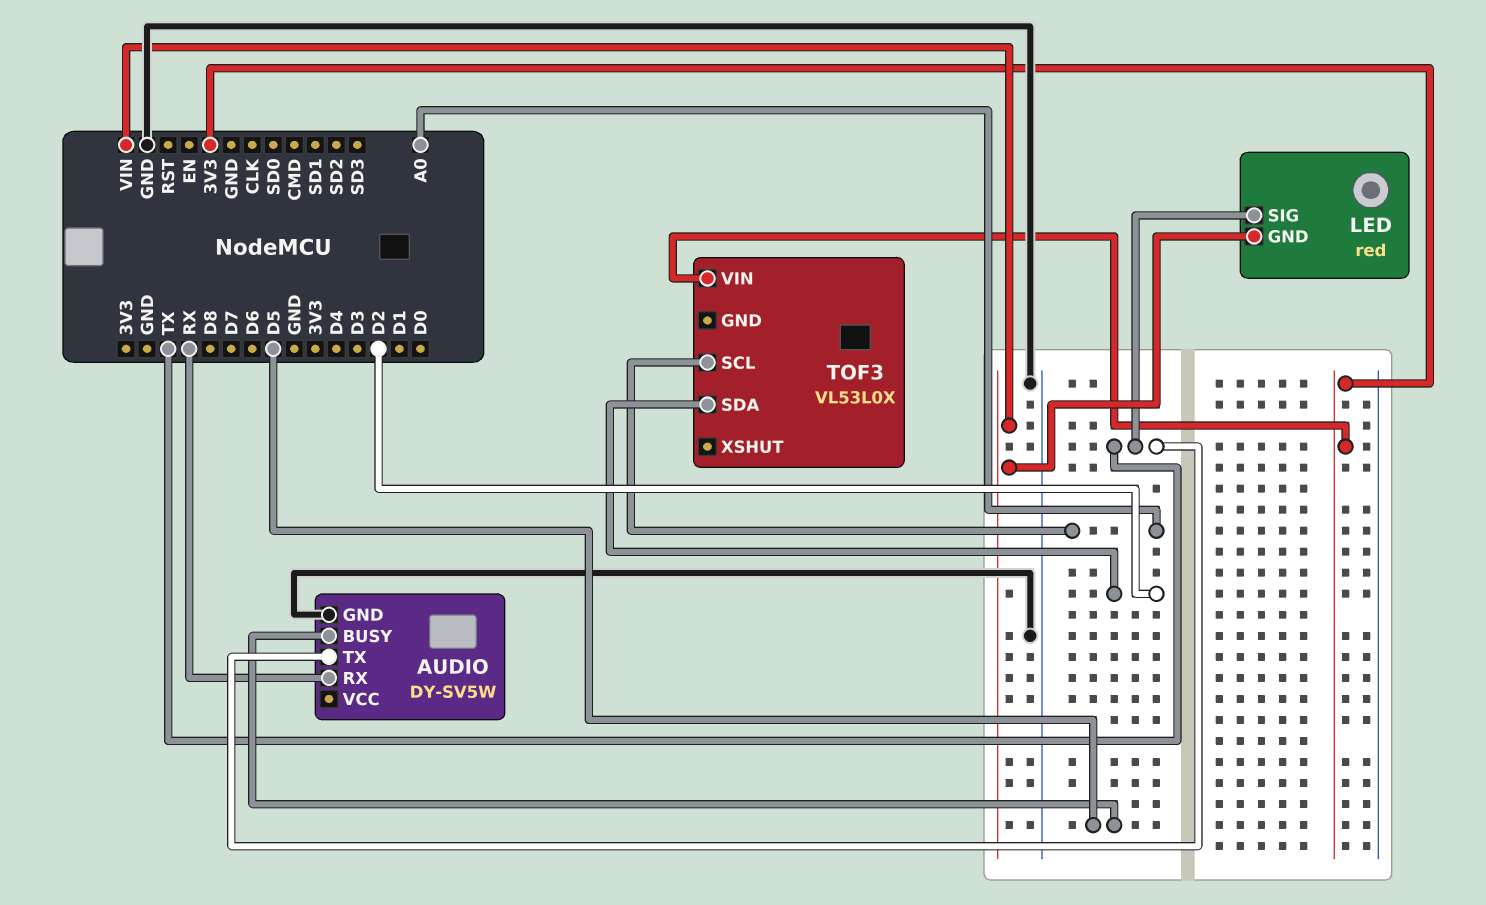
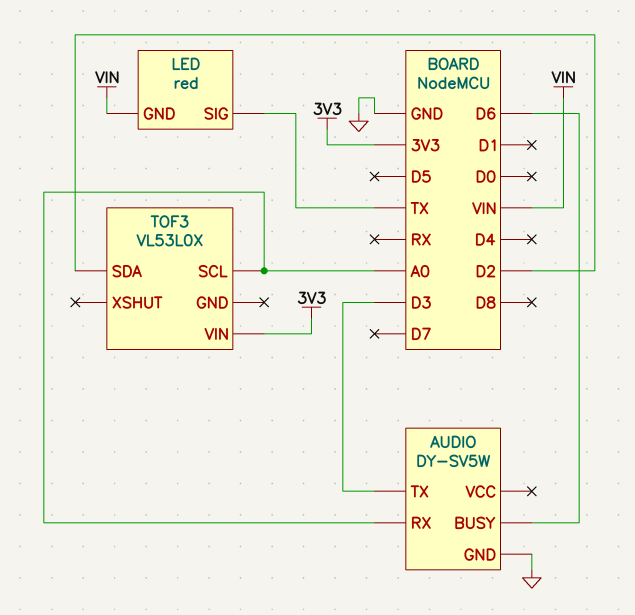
AUDIO pin BUSY: D5 -> D6
AUDIO pin RX: RX -> A0
AUDIO pin TX: TX -> D3

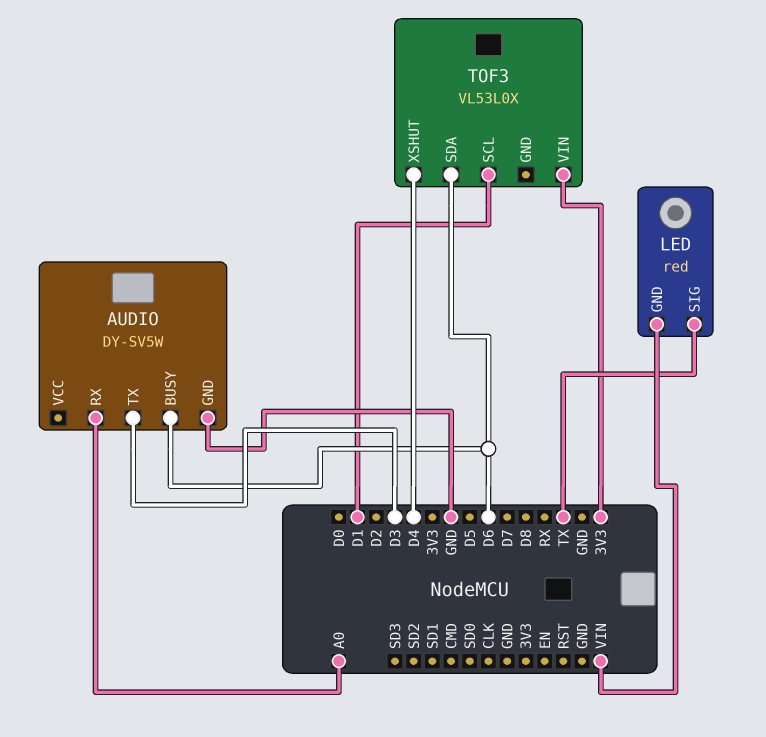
TOF3 pin SCL: A0 -> D1
TOF3 pin SDA: D2 -> D6
TOF3 pin XSHUT: none -> D4

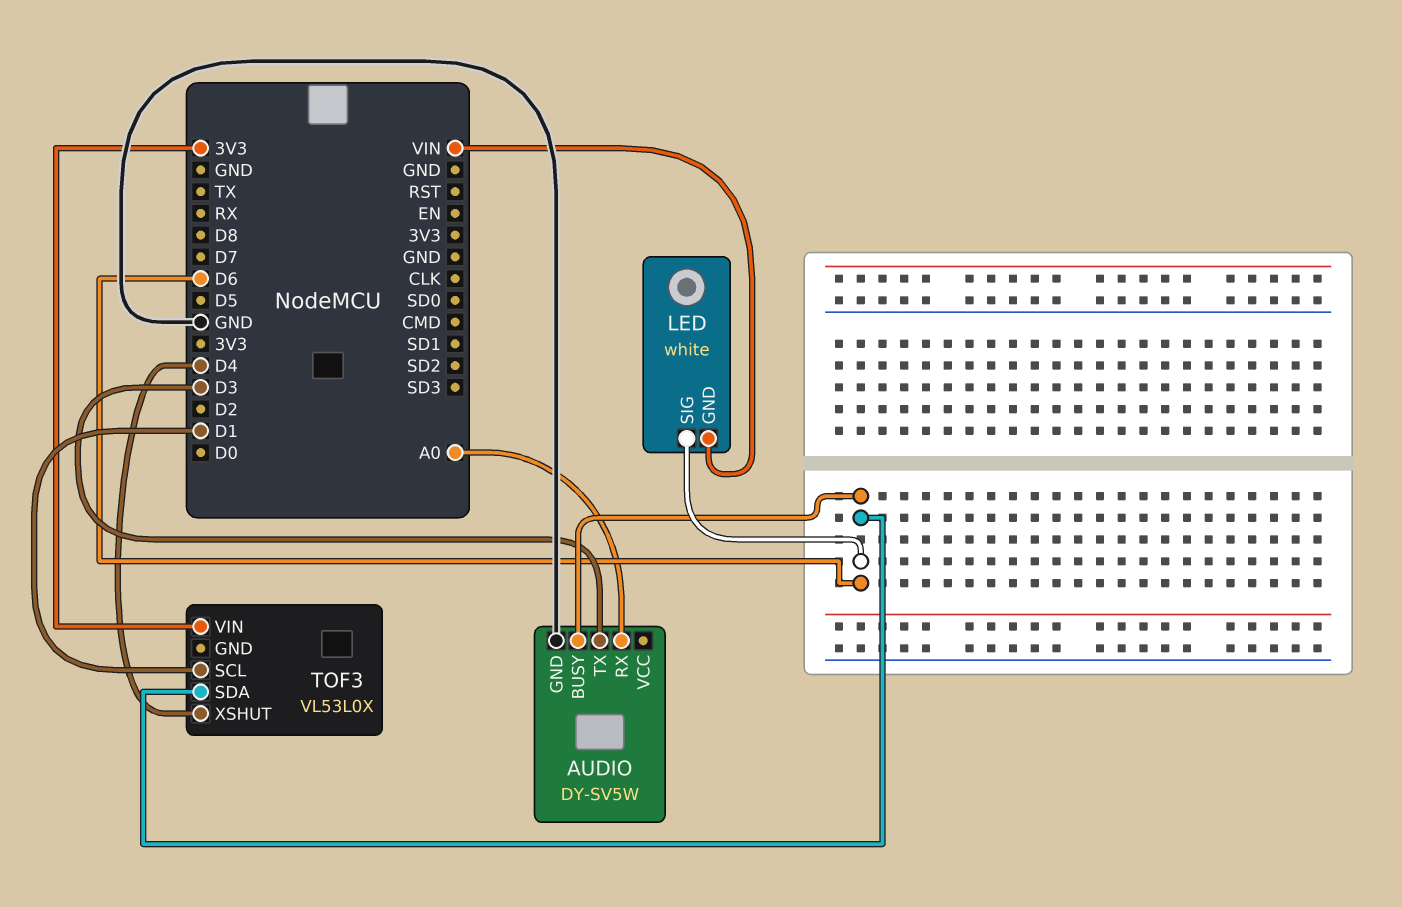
LED: red -> white
LED pin SIG: TX -> D6

